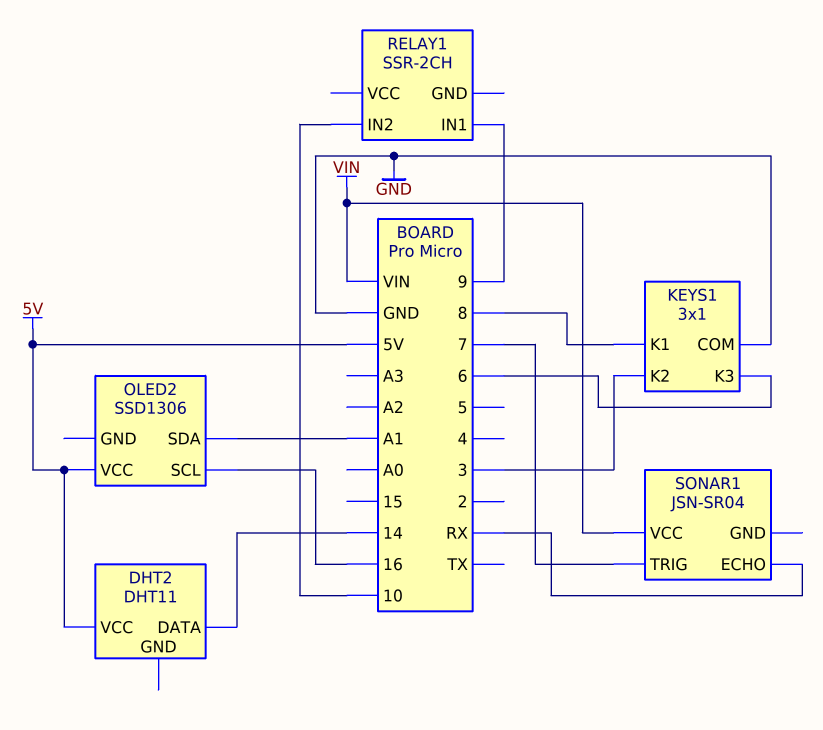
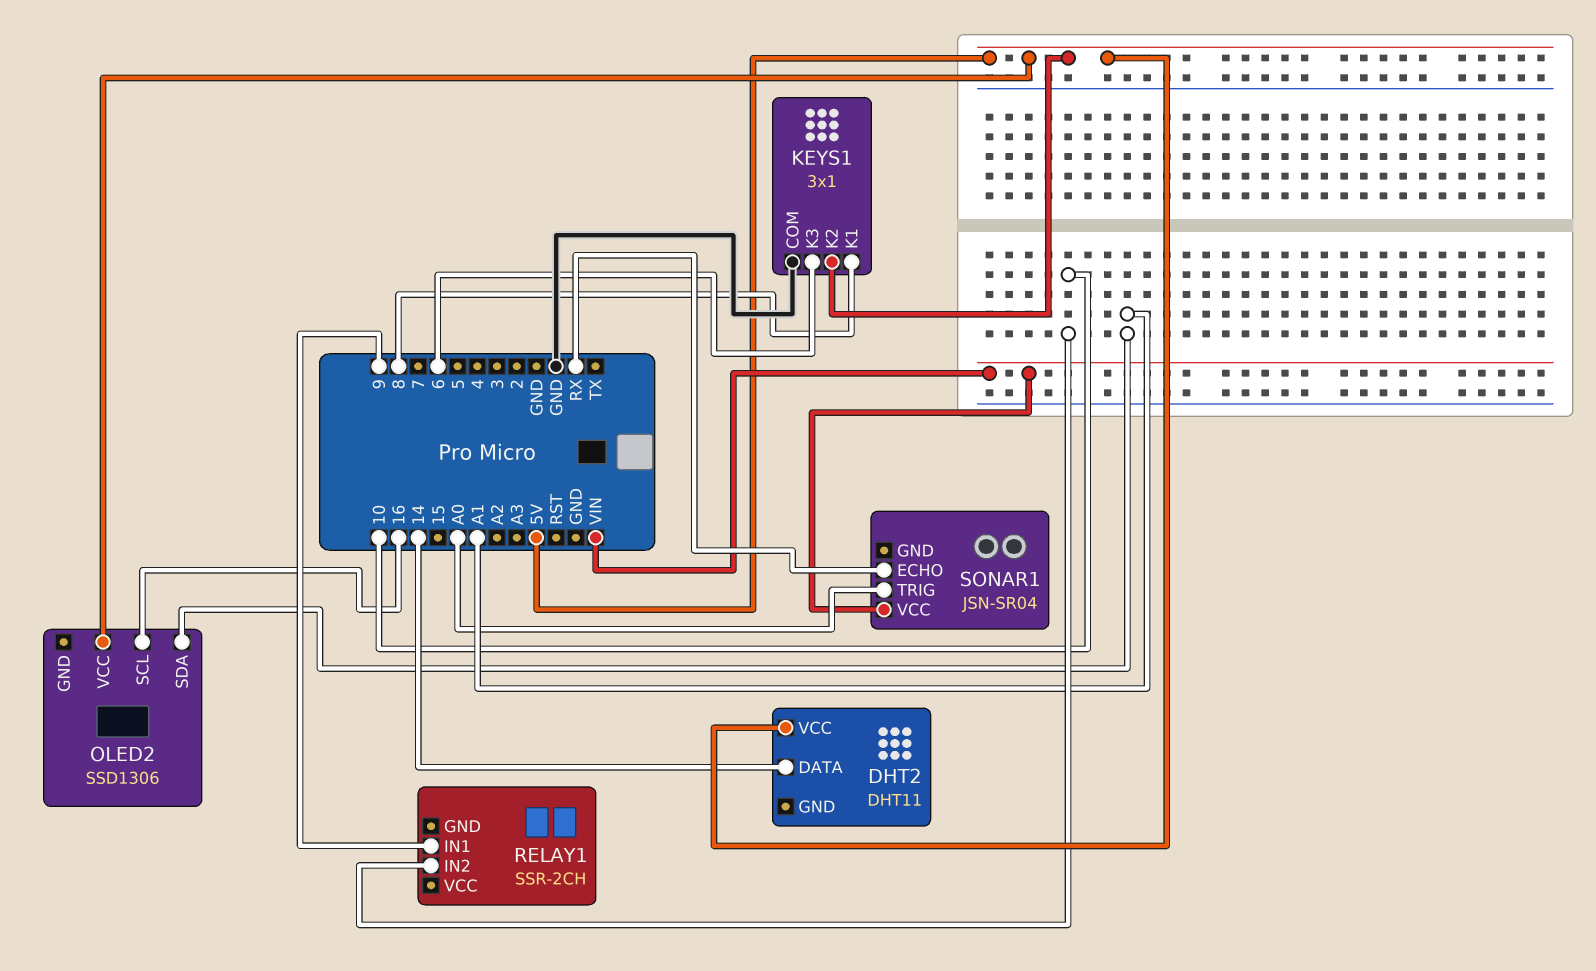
KEYS1 pin K2: 3 -> 5V
SONAR1 pin TRIG: 7 -> A0

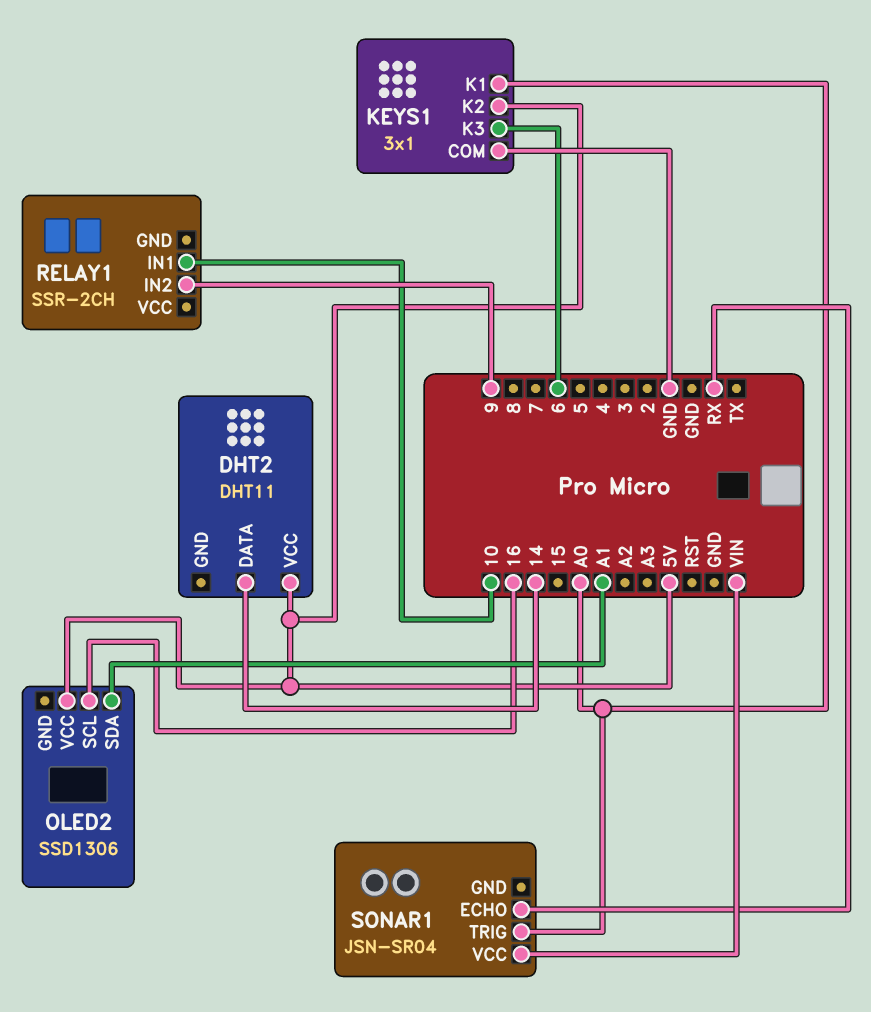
KEYS1 pin K1: 8 -> A0
RELAY1 pin IN1: 9 -> 10
RELAY1 pin IN2: 10 -> 9

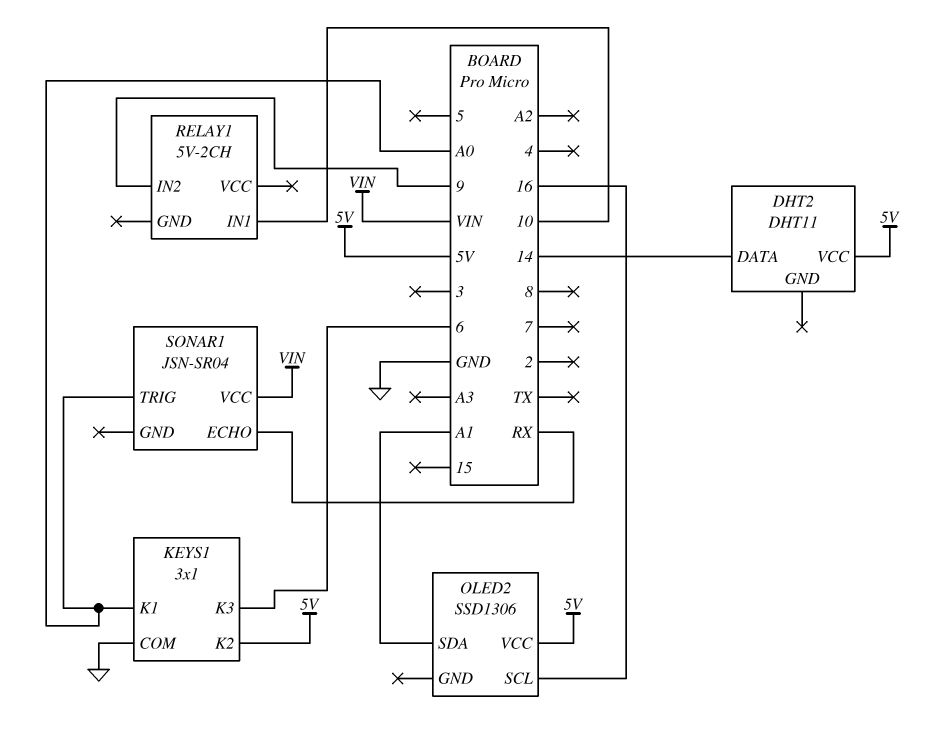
RELAY1: SSR-2CH -> 5V-2CH

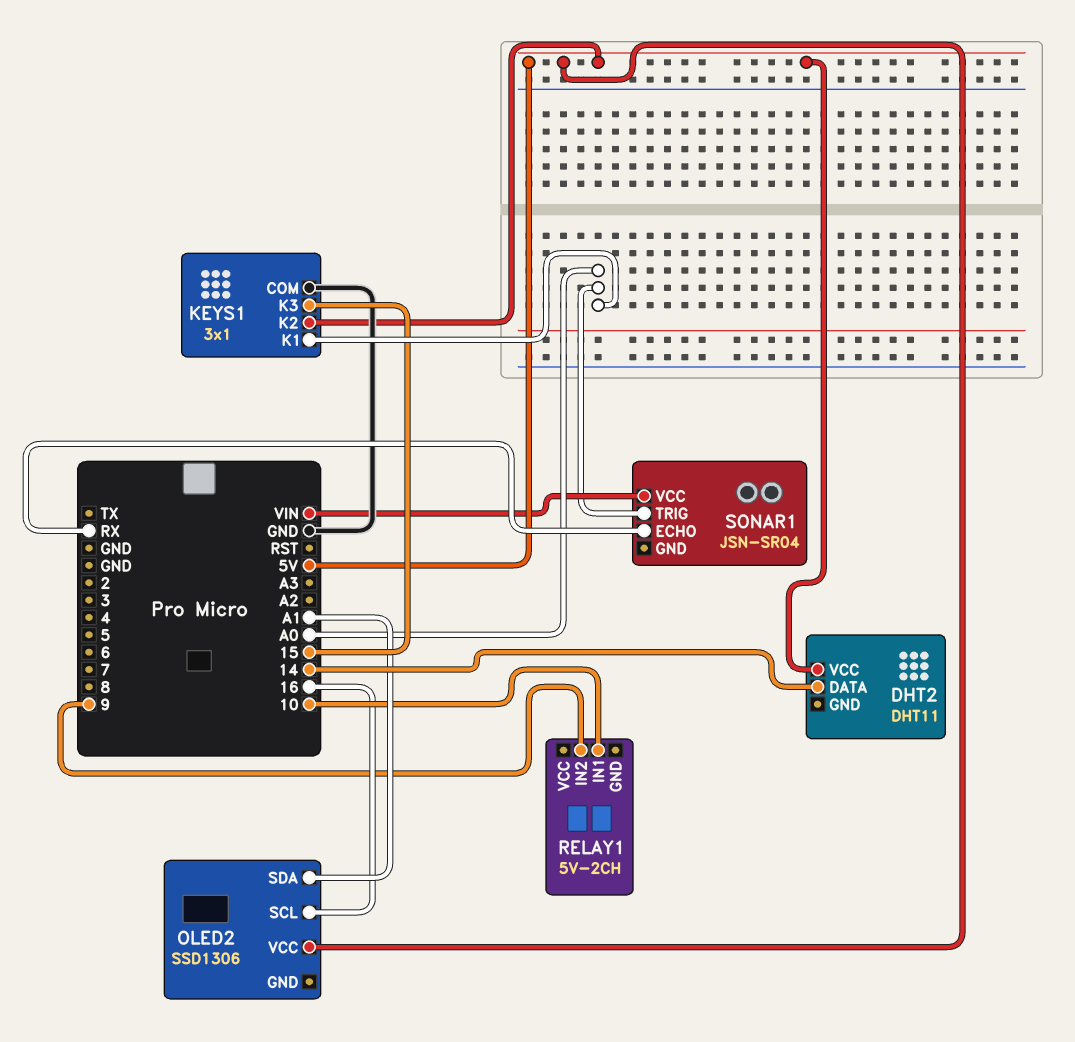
KEYS1 pin K3: 6 -> 15

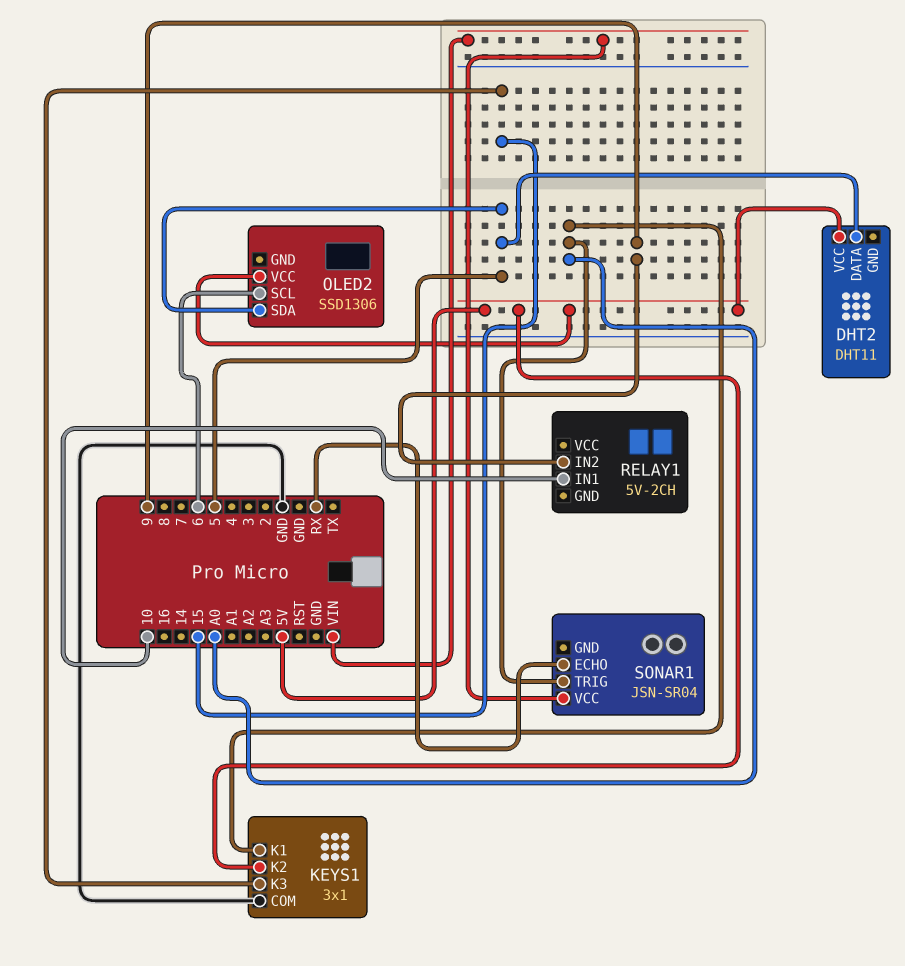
DHT2 pin DATA: 14 -> 5
OLED2 pin SCL: 16 -> 6
OLED2 pin SDA: A1 -> 5

